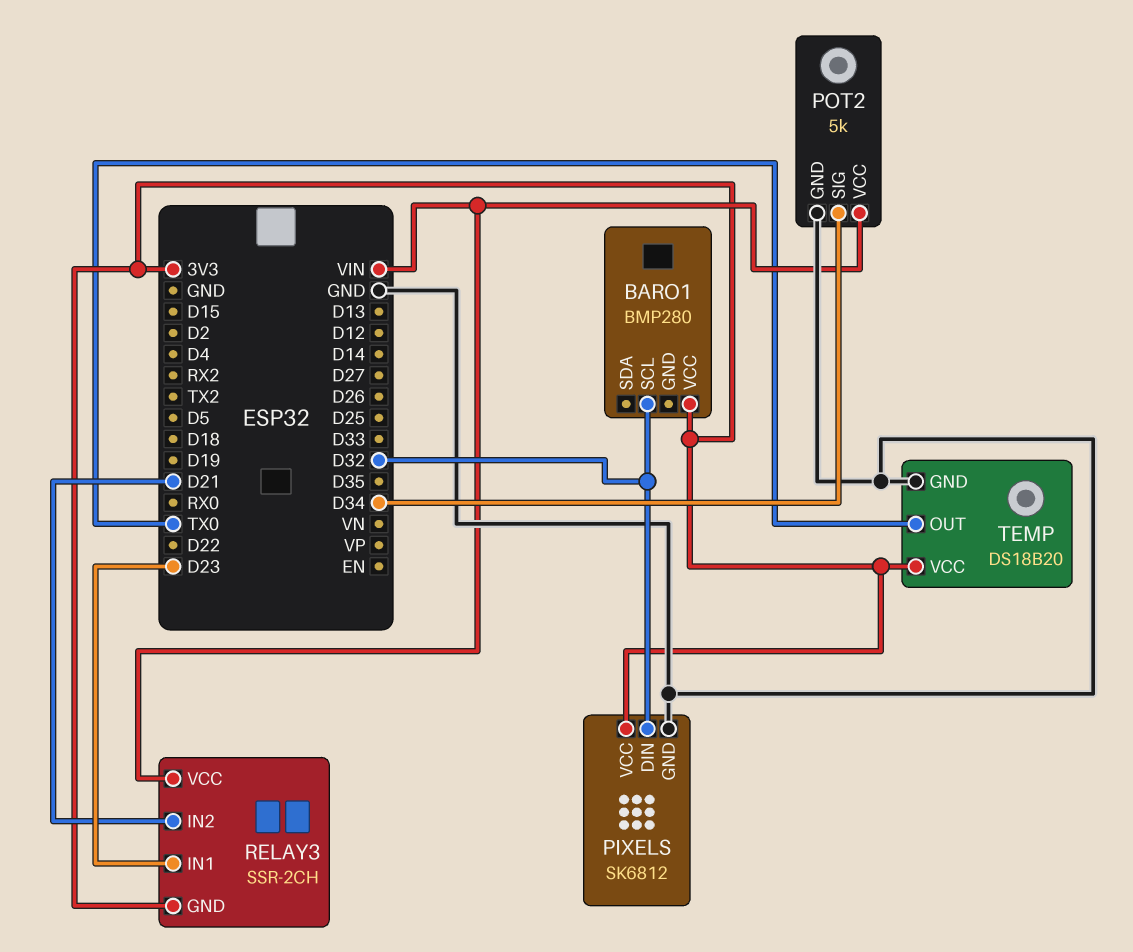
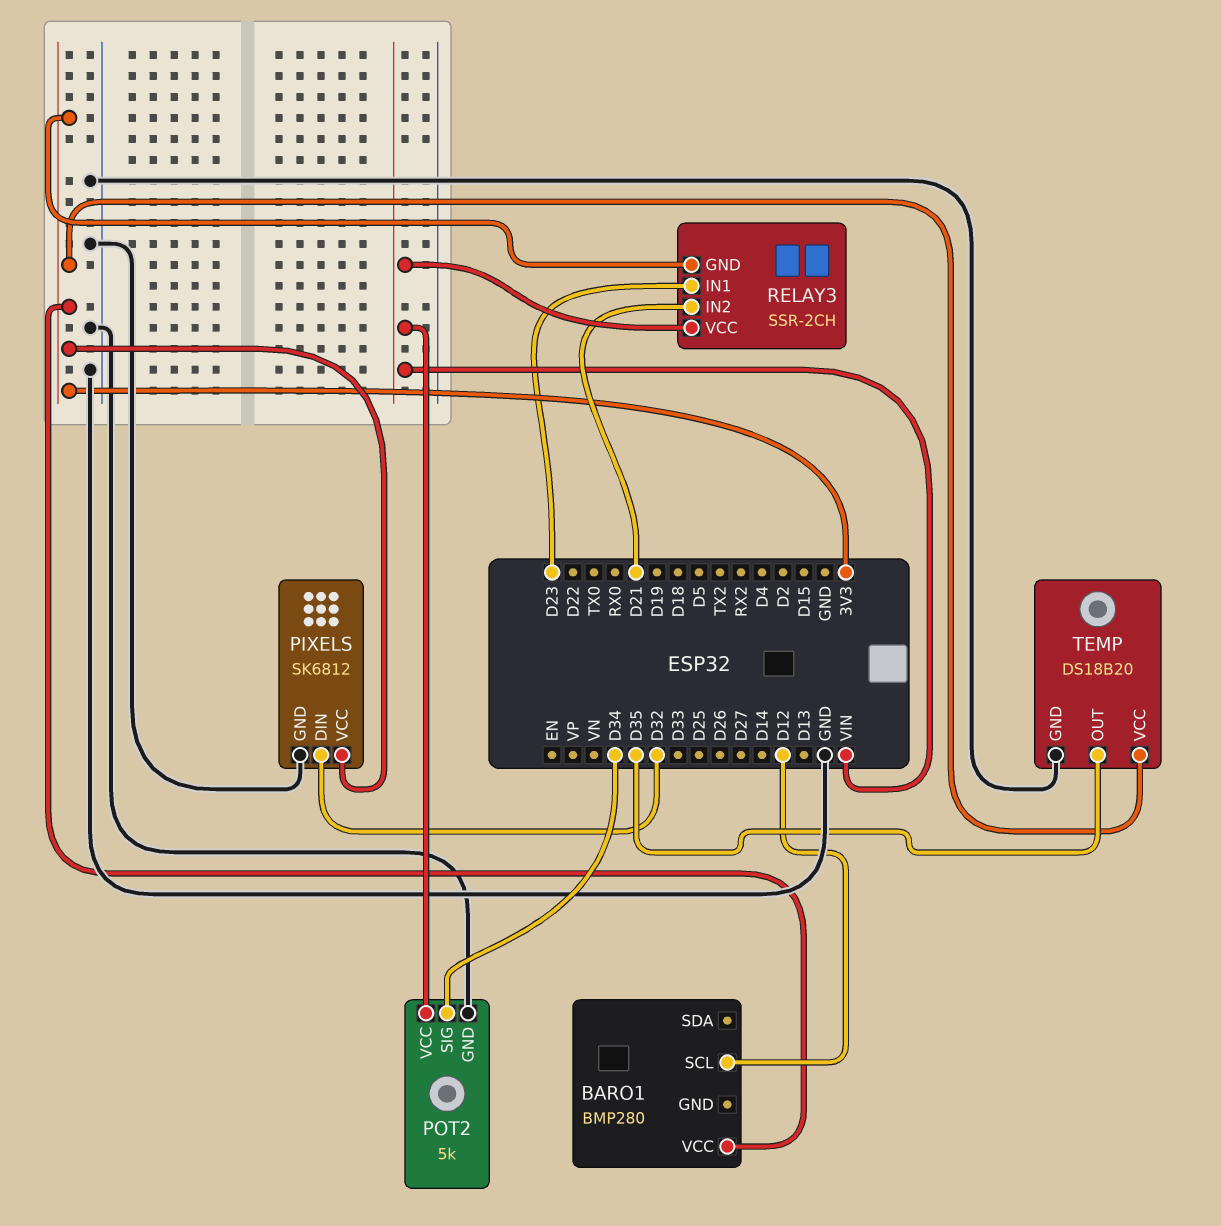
BARO1 pin SCL: D32 -> D12
TEMP pin OUT: TX0 -> D35

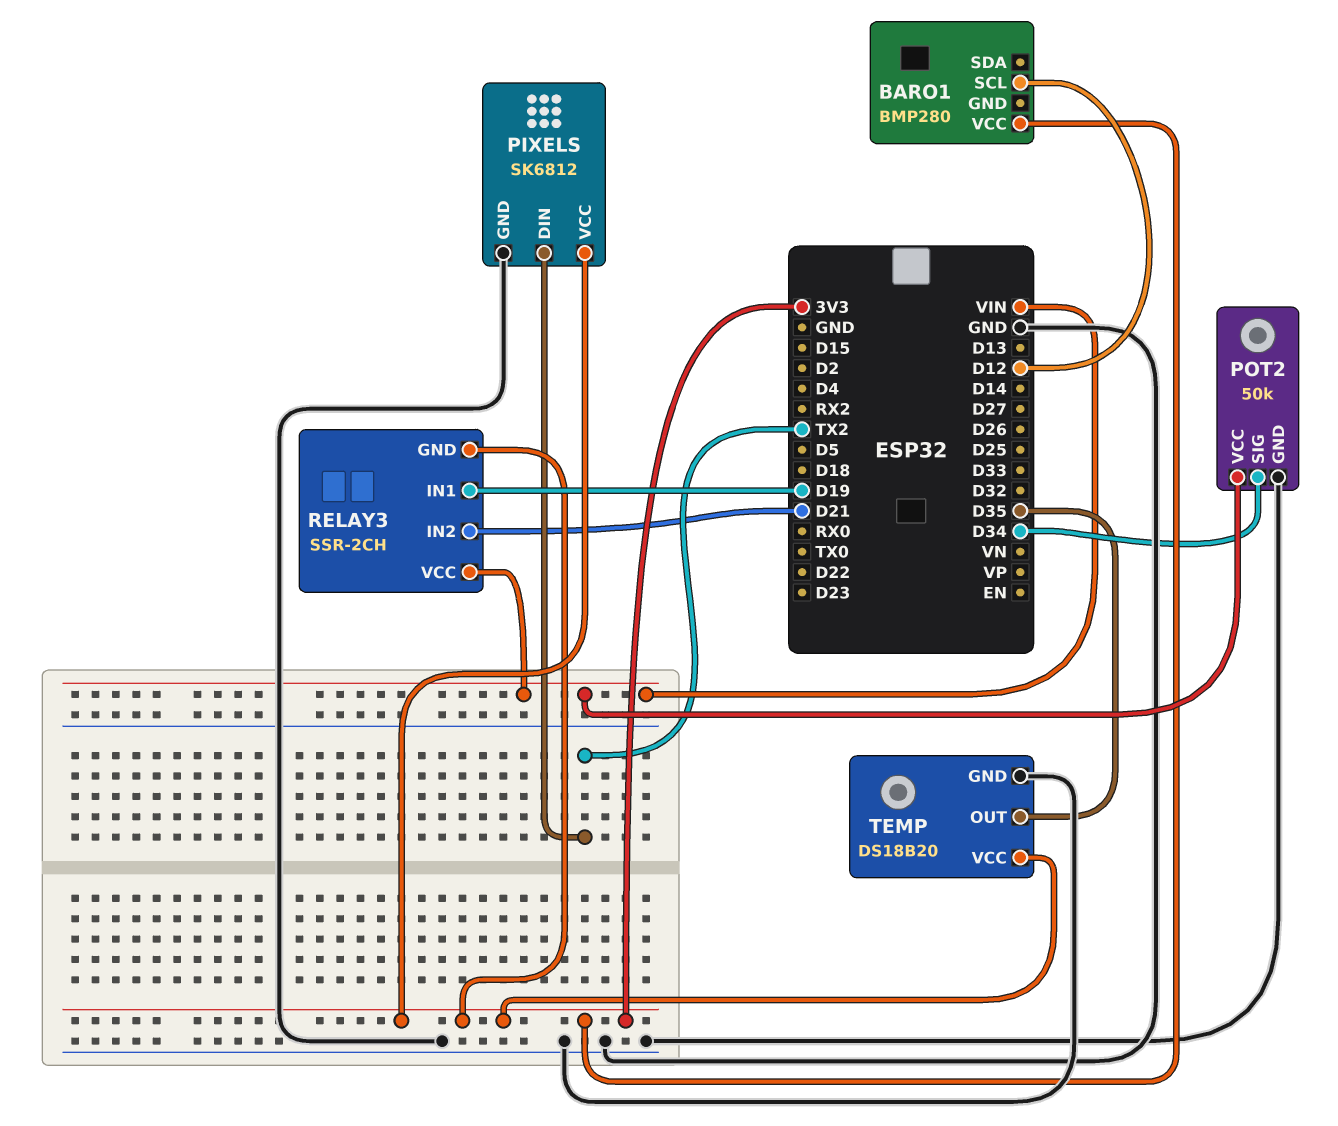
PIXELS pin DIN: D32 -> TX2
POT2: 5k -> 50k
RELAY3 pin IN1: D23 -> D19

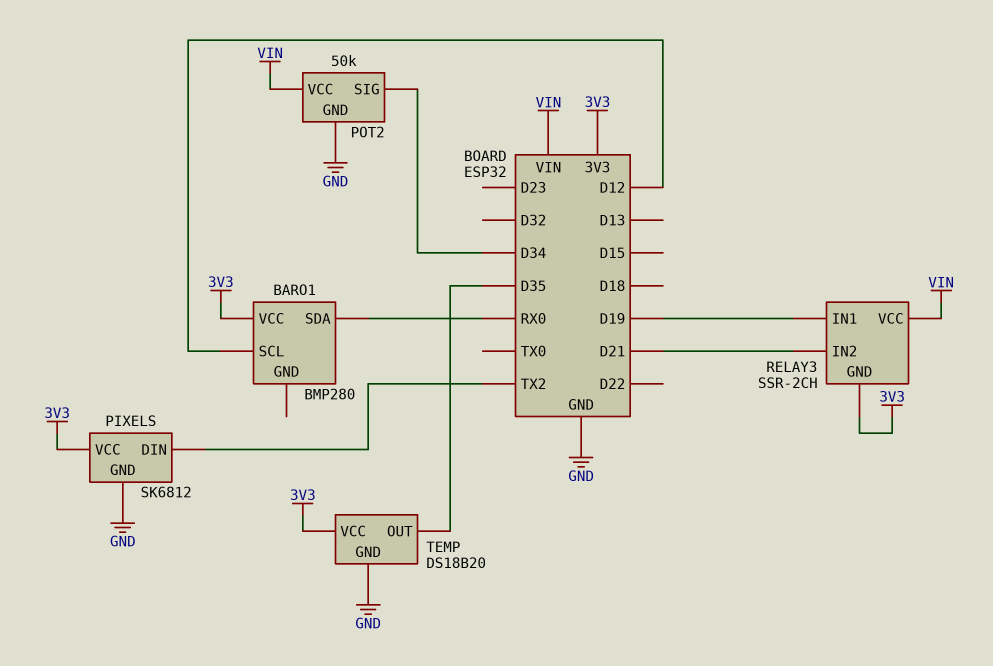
BARO1 pin SDA: none -> RX0

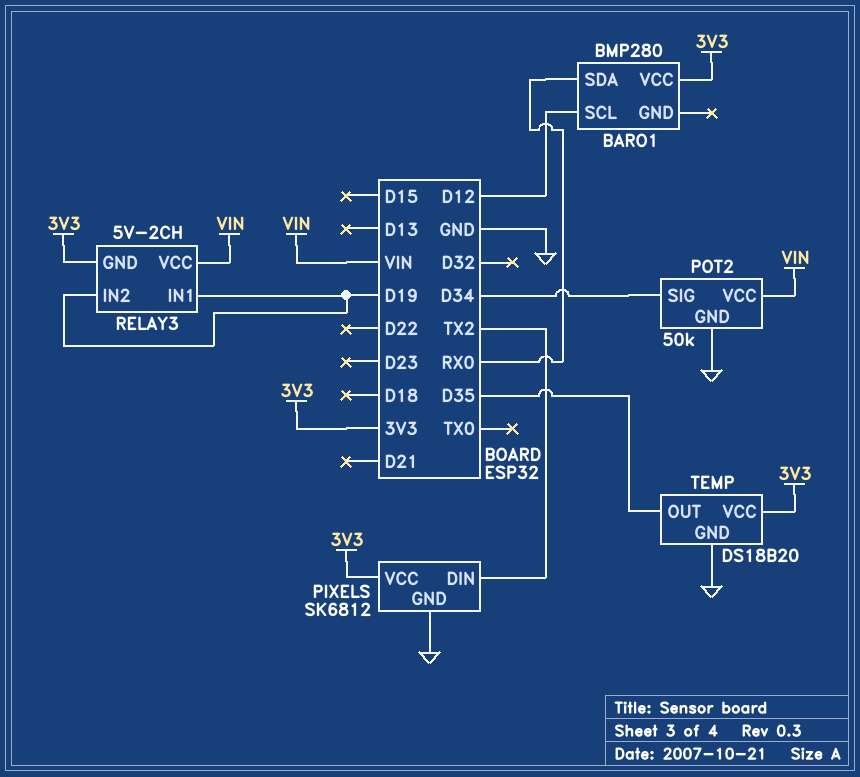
RELAY3: SSR-2CH -> 5V-2CH
RELAY3 pin IN2: D21 -> D19

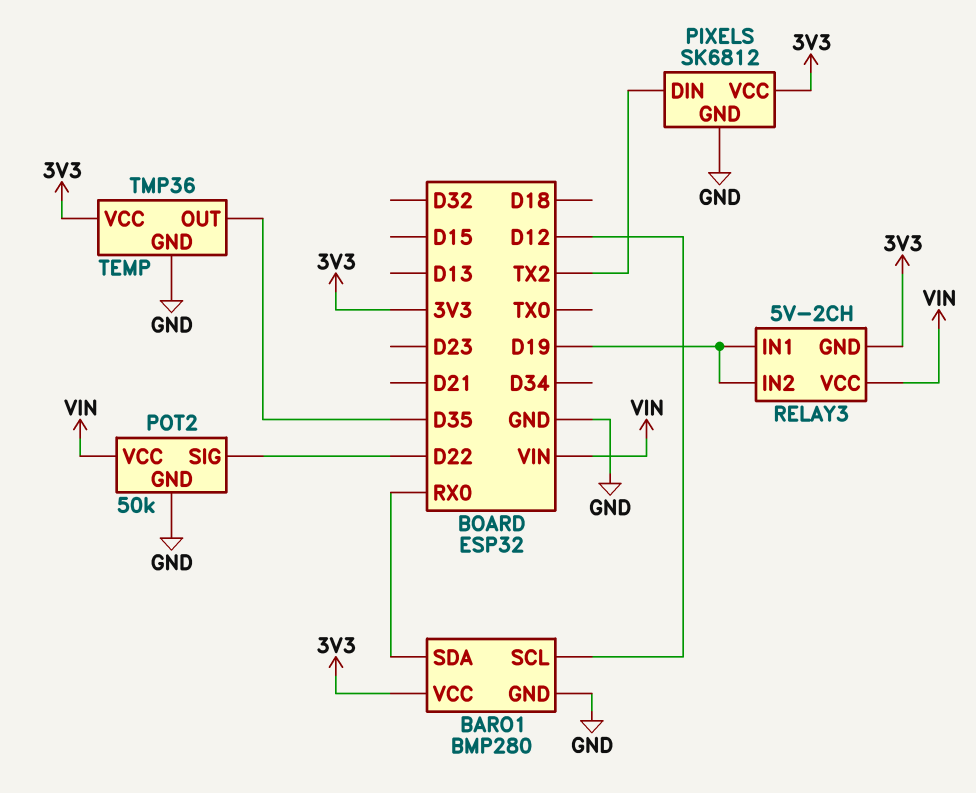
BARO1 pin GND: none -> GND
POT2 pin SIG: D34 -> D22
TEMP: DS18B20 -> TMP36

